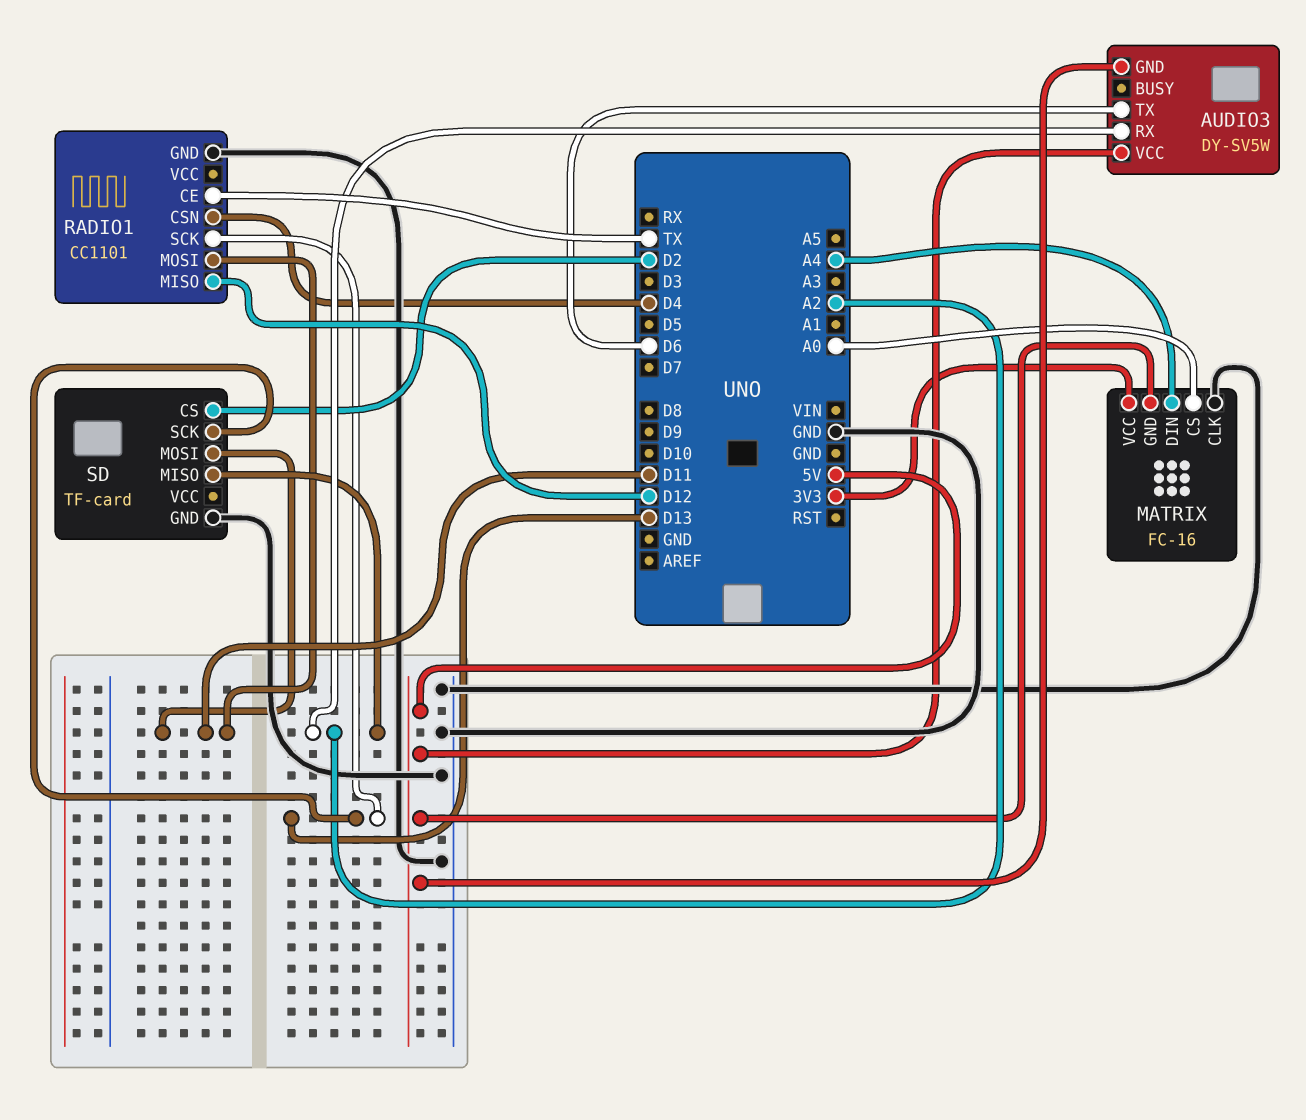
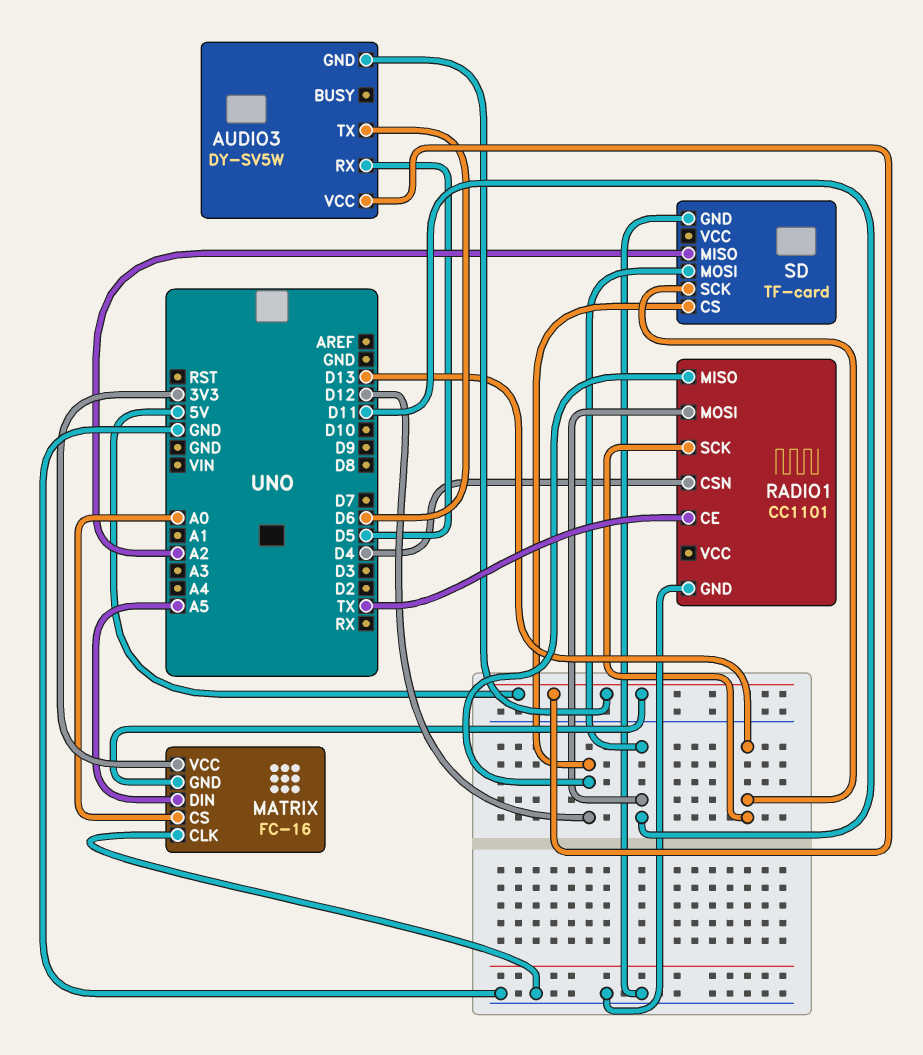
AUDIO3 pin RX: A2 -> D5
MATRIX pin DIN: A4 -> A5
SD pin CS: D2 -> D12

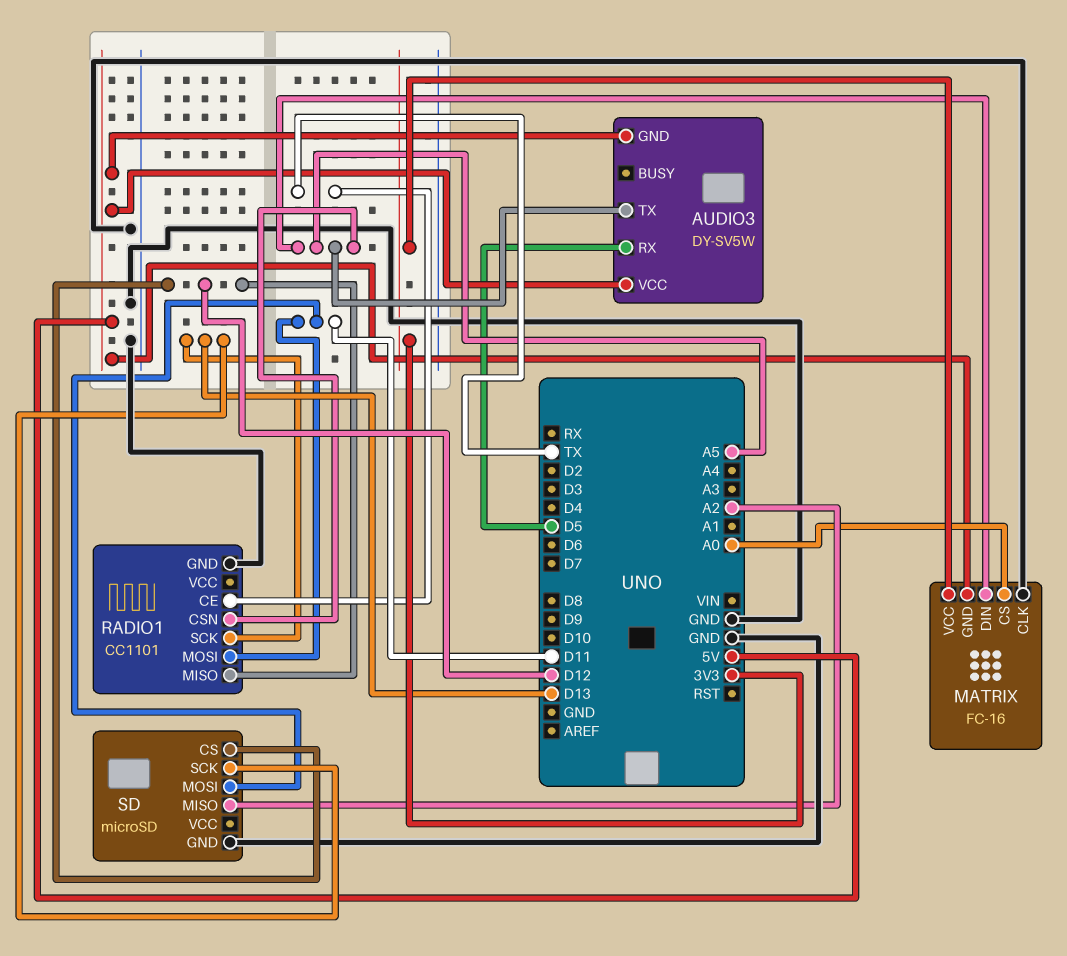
AUDIO3 pin TX: D6 -> A5
RADIO1 pin CSN: D4 -> A5
SD: TF-card -> microSD

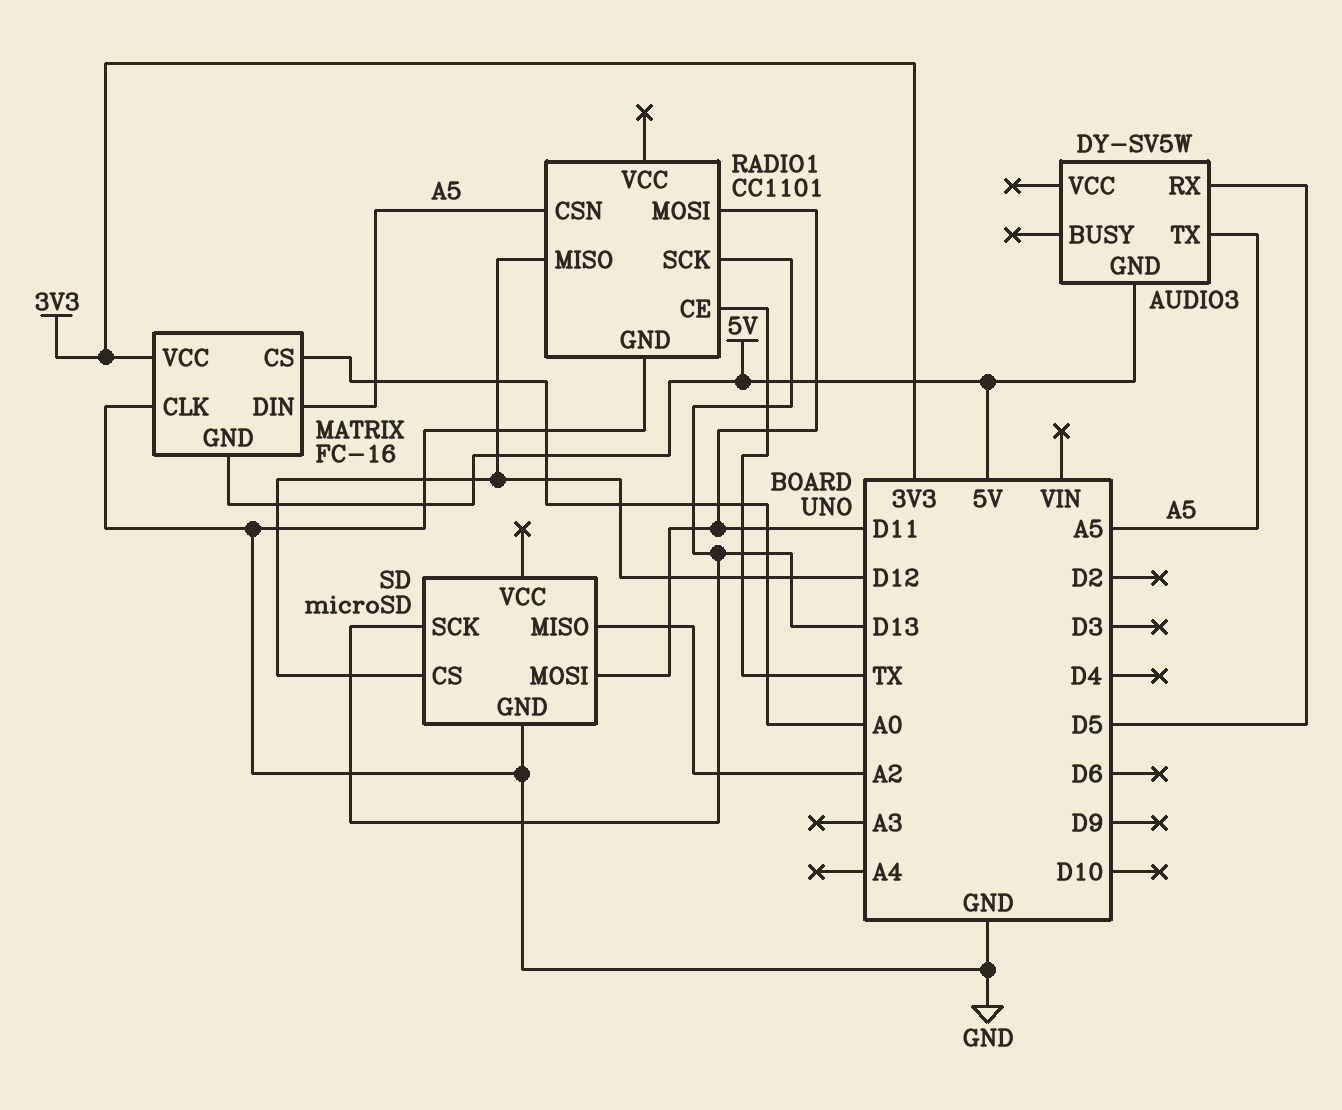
AUDIO3 pin VCC: 5V -> none

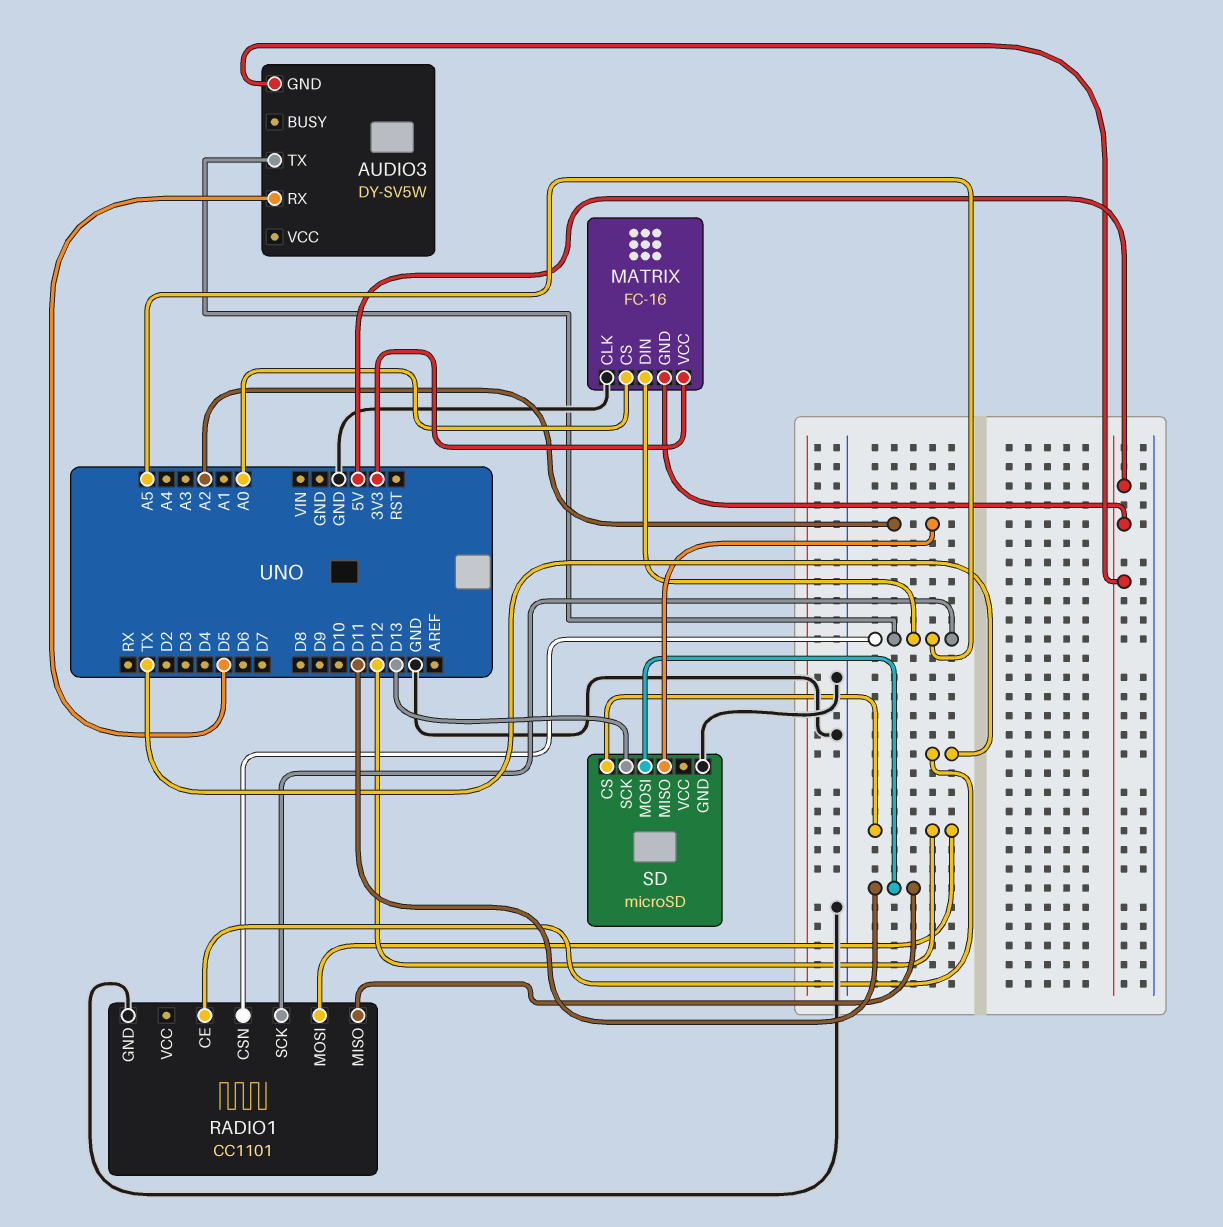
RADIO1 pin MISO: D12 -> D11
RADIO1 pin MOSI: D11 -> D12
RADIO1 pin SCK: D13 -> A5

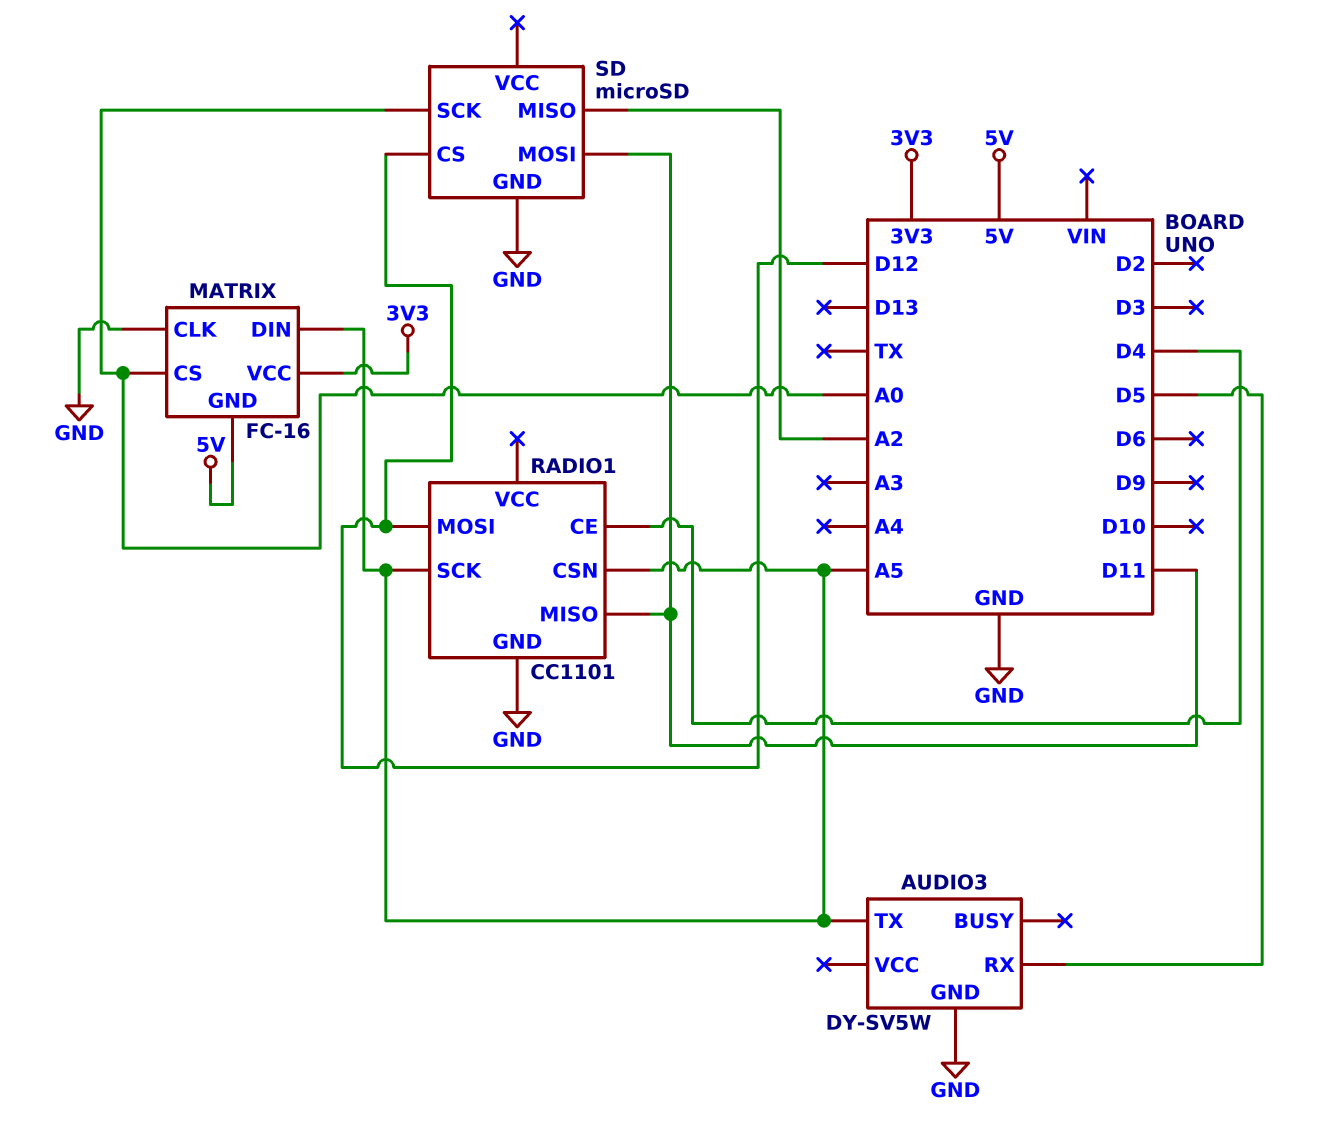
AUDIO3 pin GND: 5V -> GND
RADIO1 pin CE: TX -> D4
SD pin SCK: D13 -> A0

